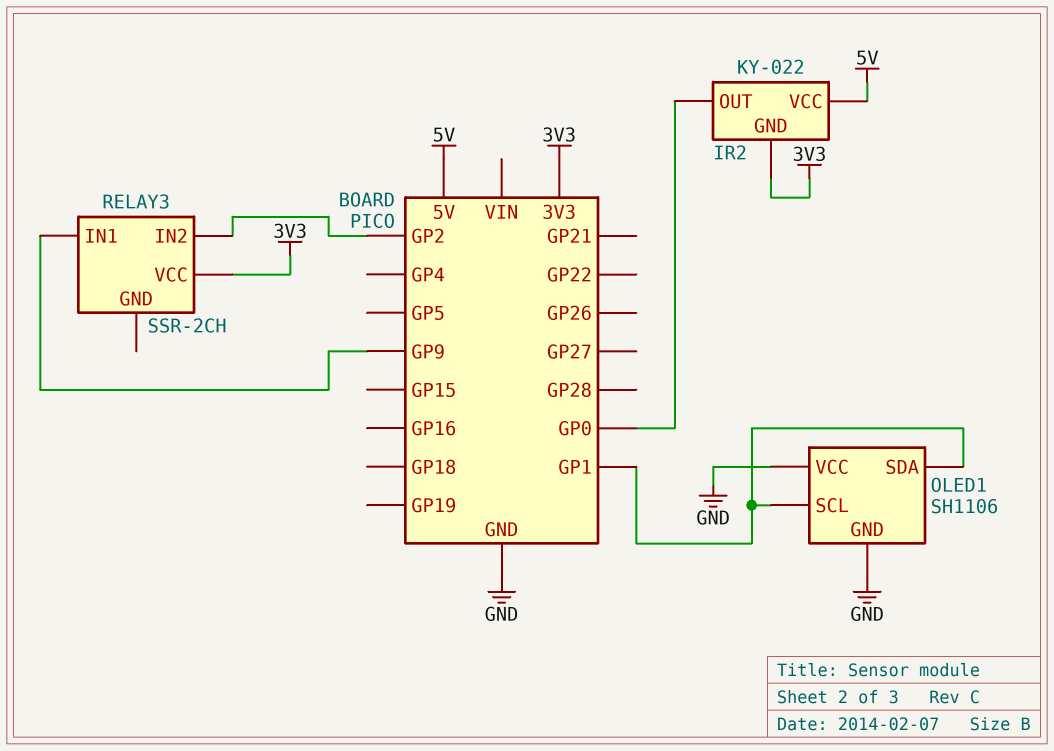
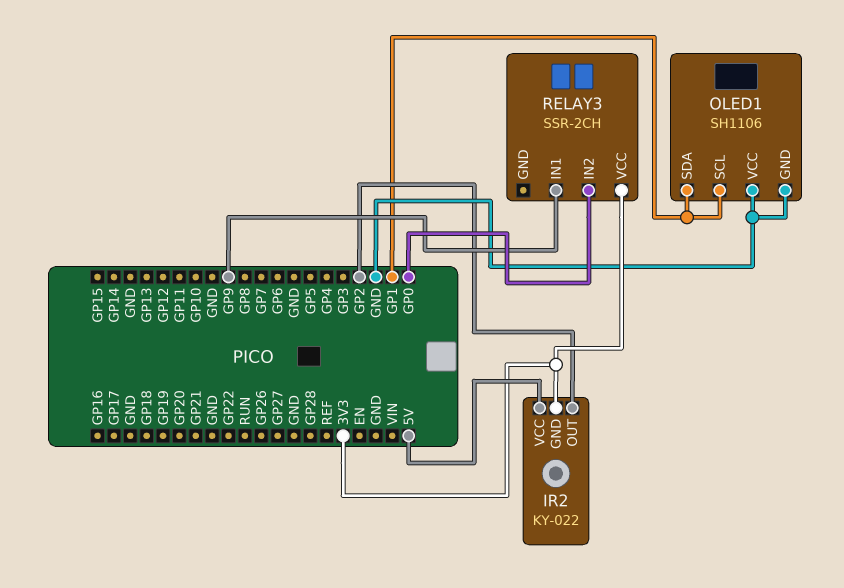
IR2 pin OUT: GP0 -> GP2
RELAY3 pin IN2: GP2 -> GP0

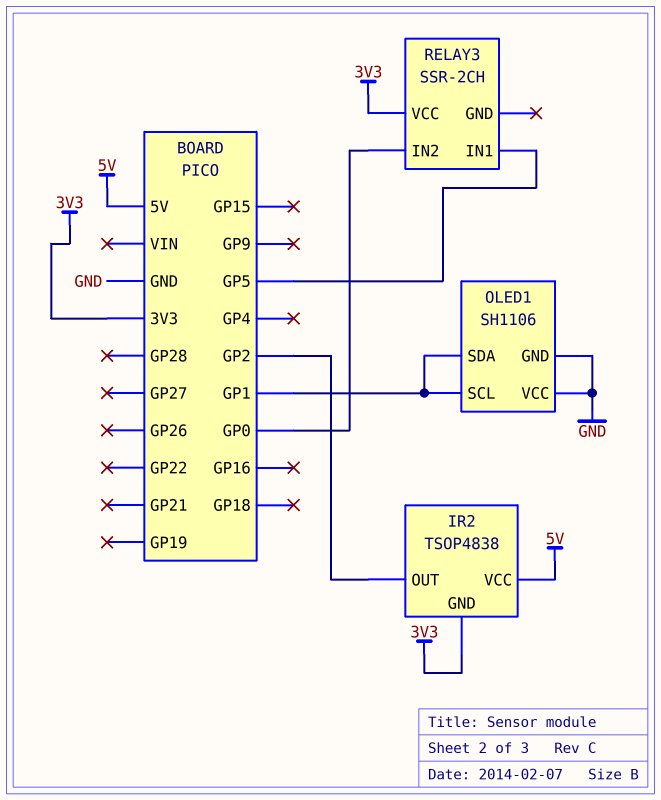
IR2: KY-022 -> TSOP4838
RELAY3 pin IN1: GP9 -> GP5

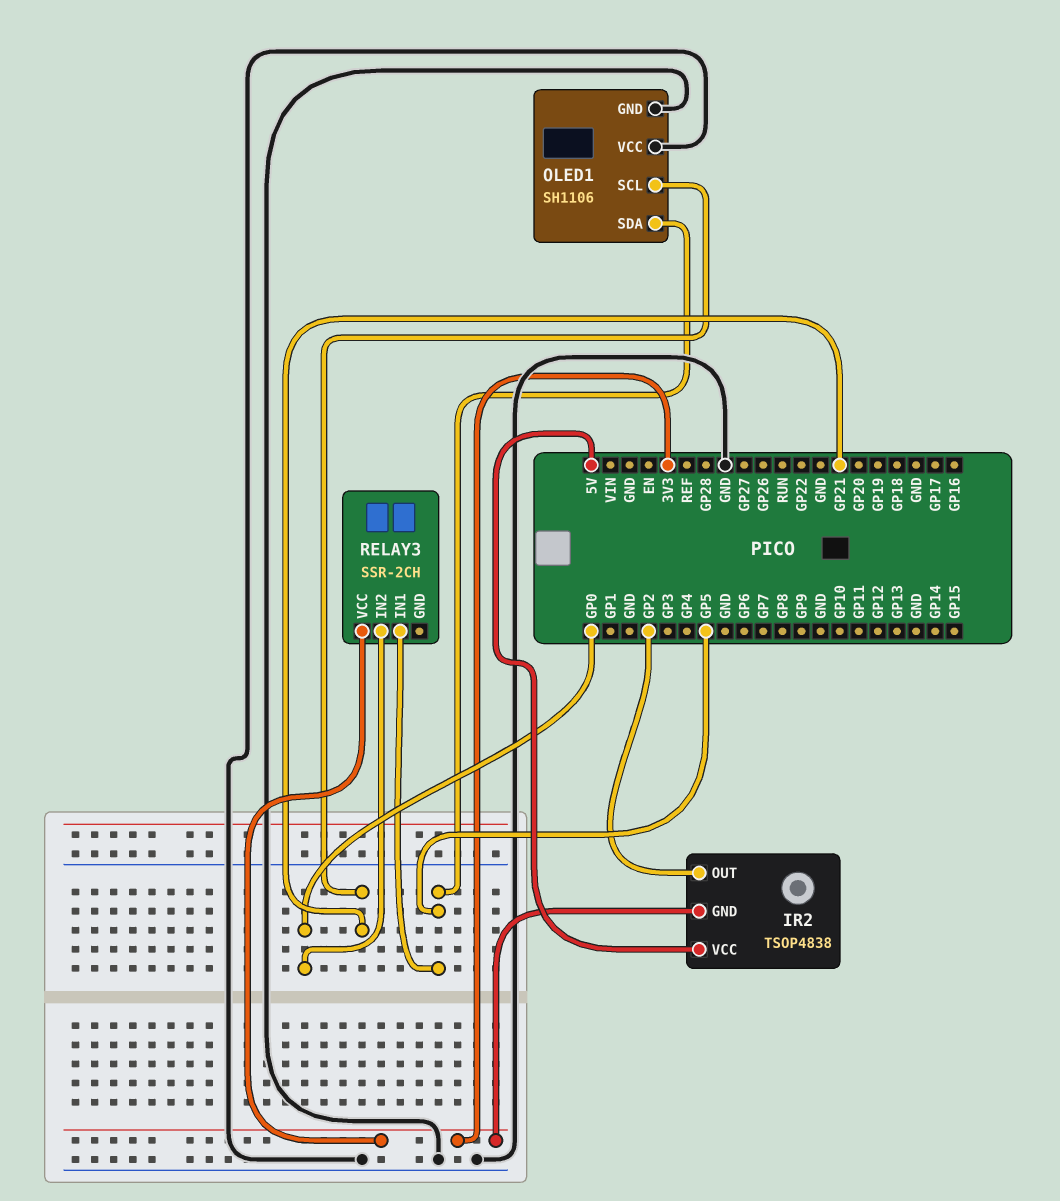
OLED1 pin SCL: GP1 -> GP21
OLED1 pin SDA: GP1 -> GP5

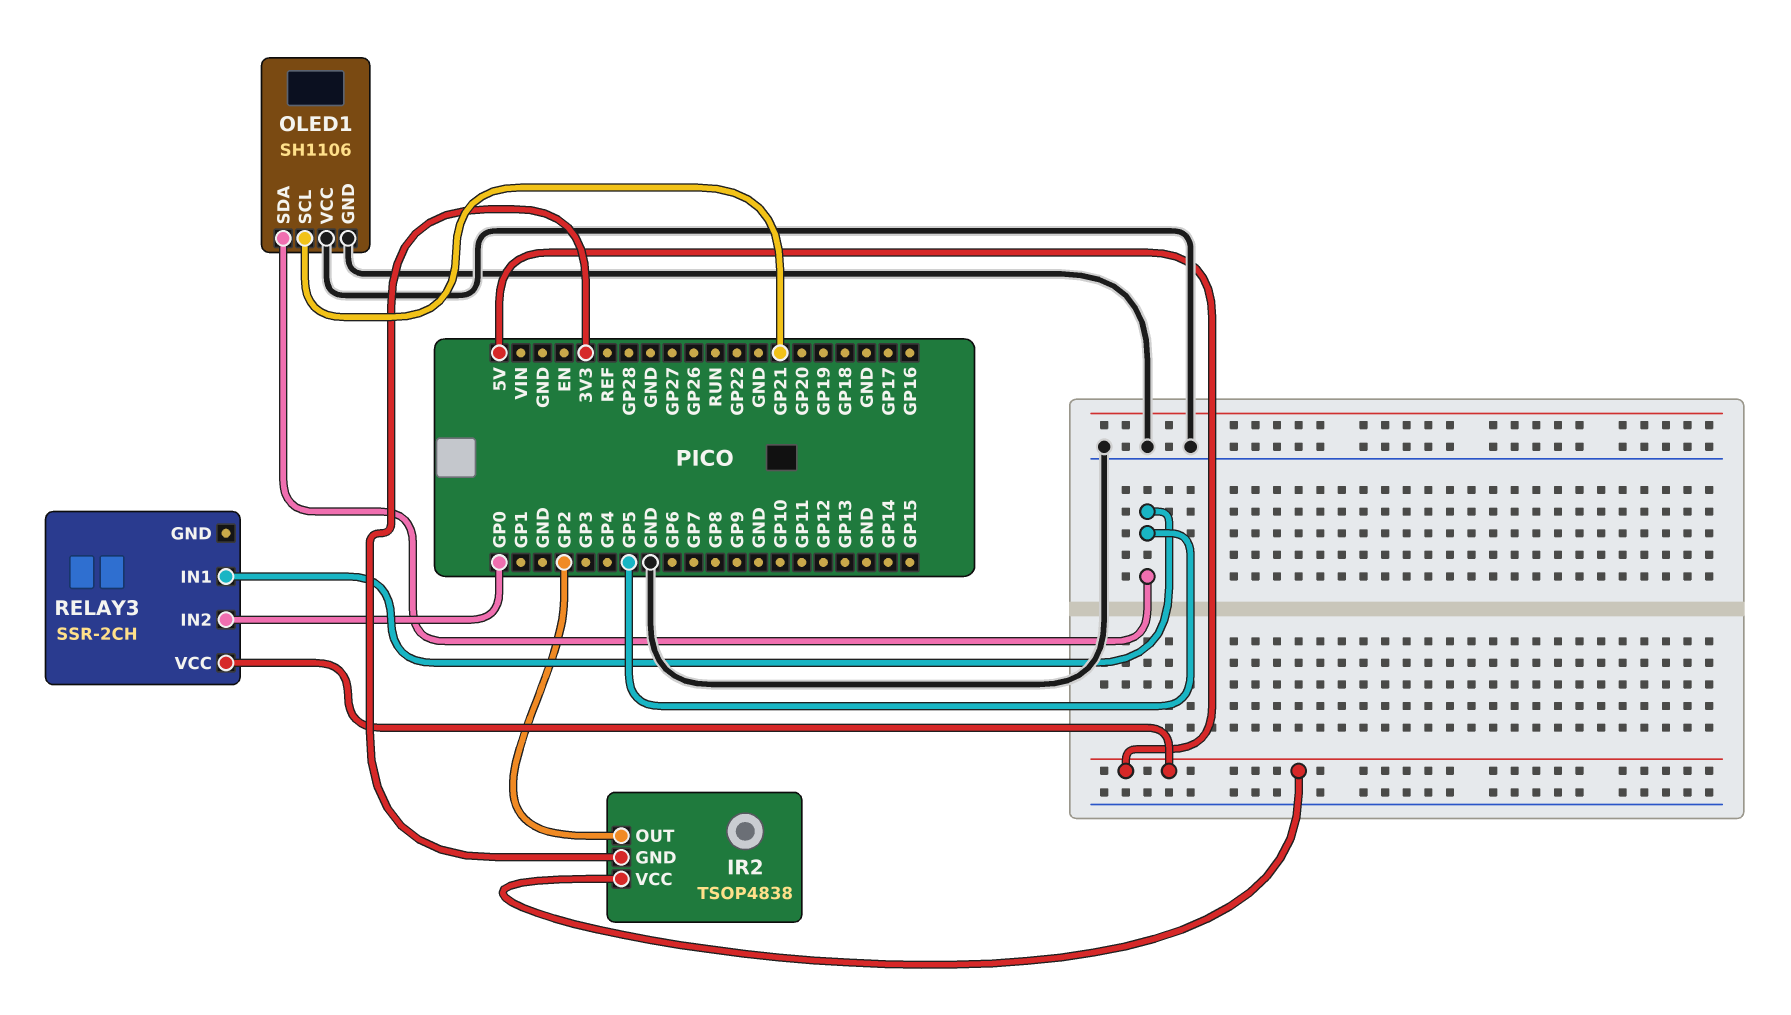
RELAY3 pin VCC: 3V3 -> 5V

